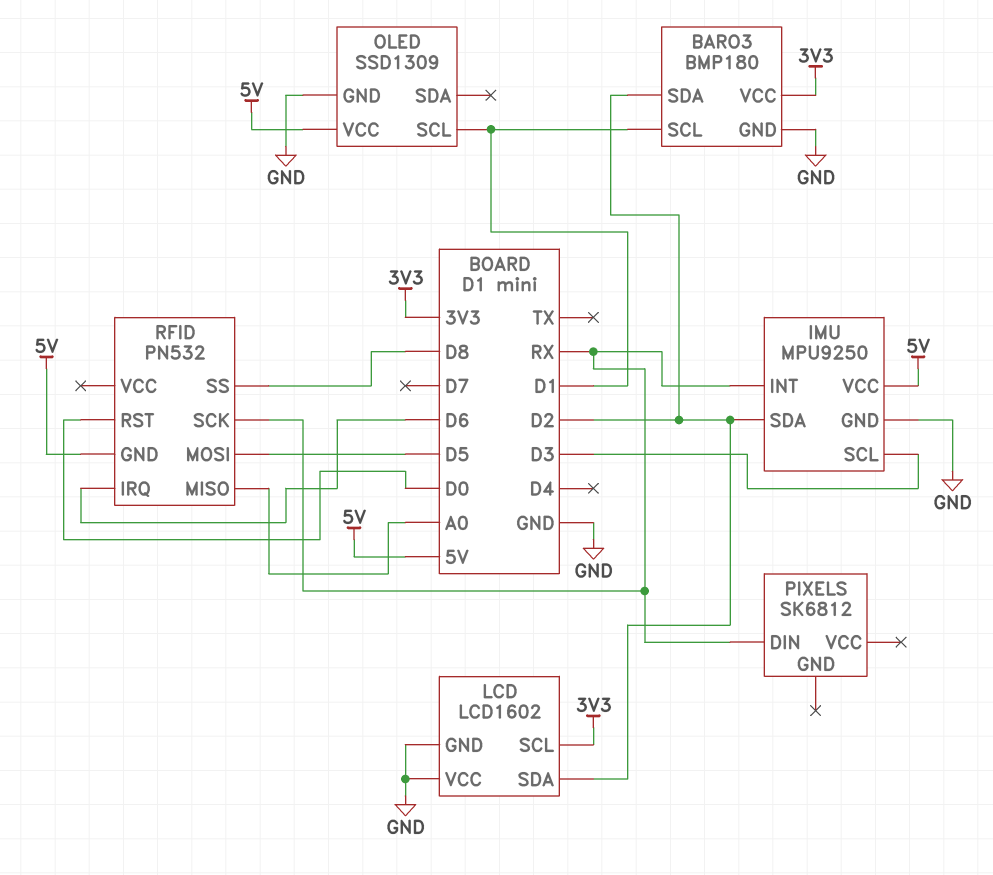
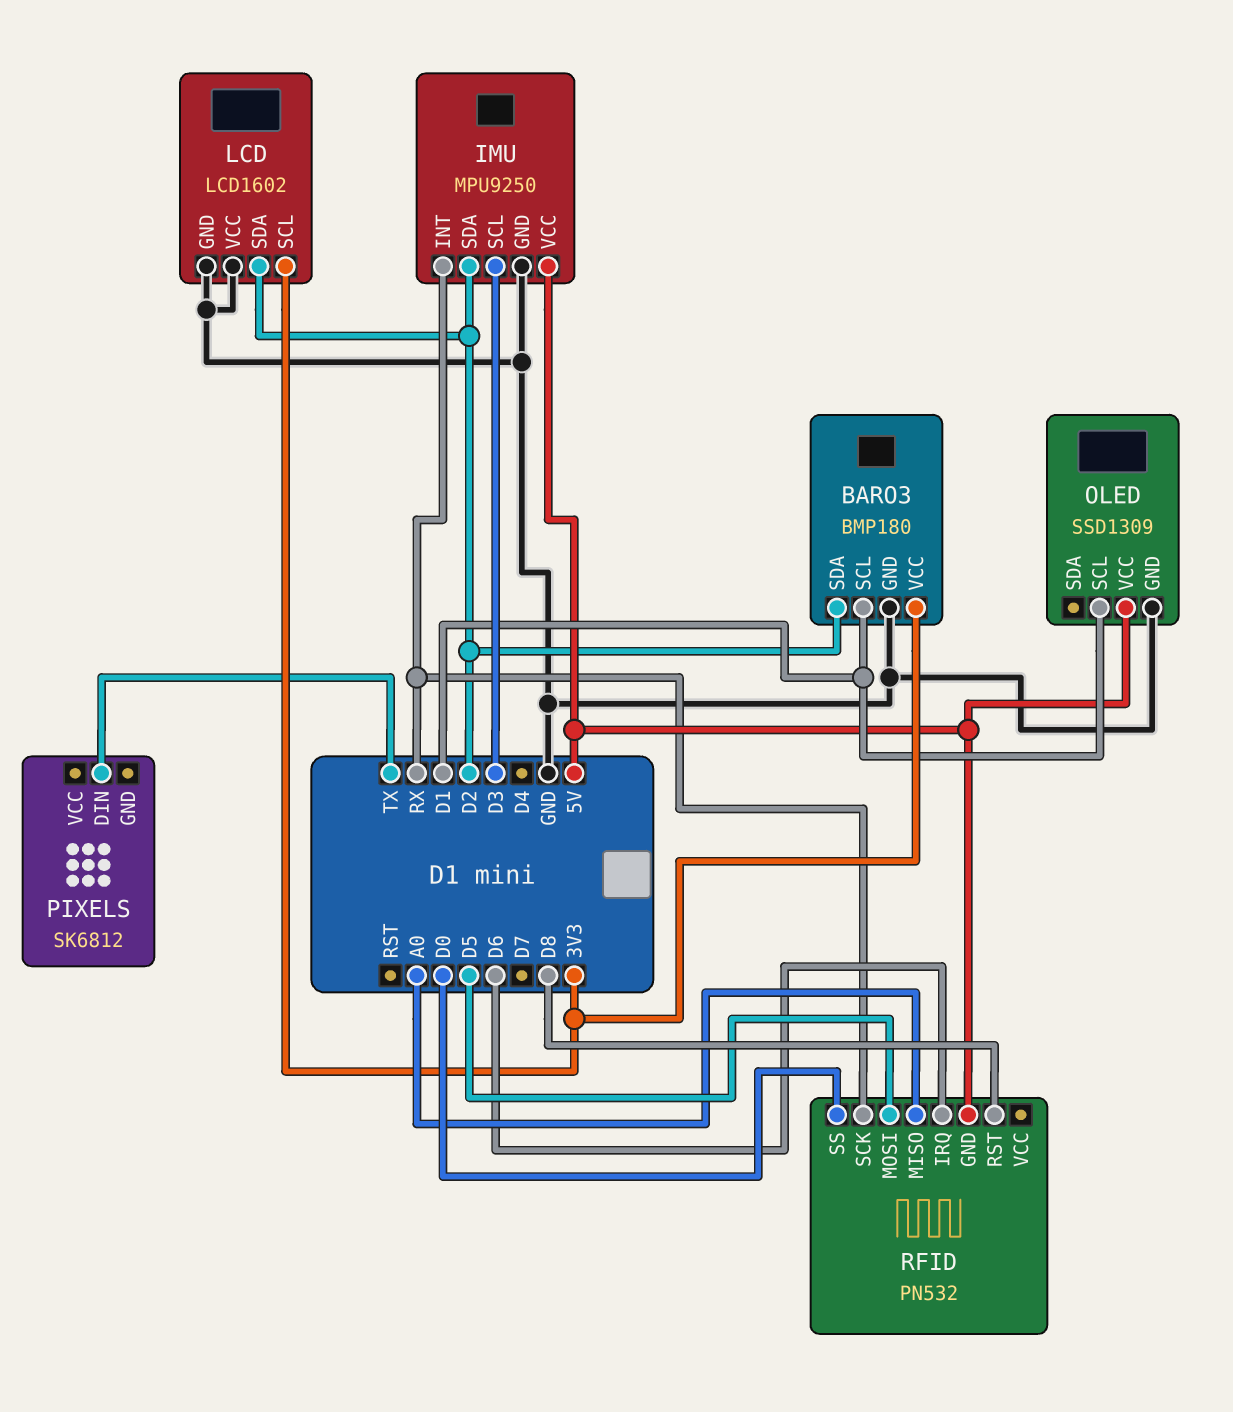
PIXELS pin DIN: RX -> TX
RFID pin RST: D0 -> D8
RFID pin SS: D8 -> D0

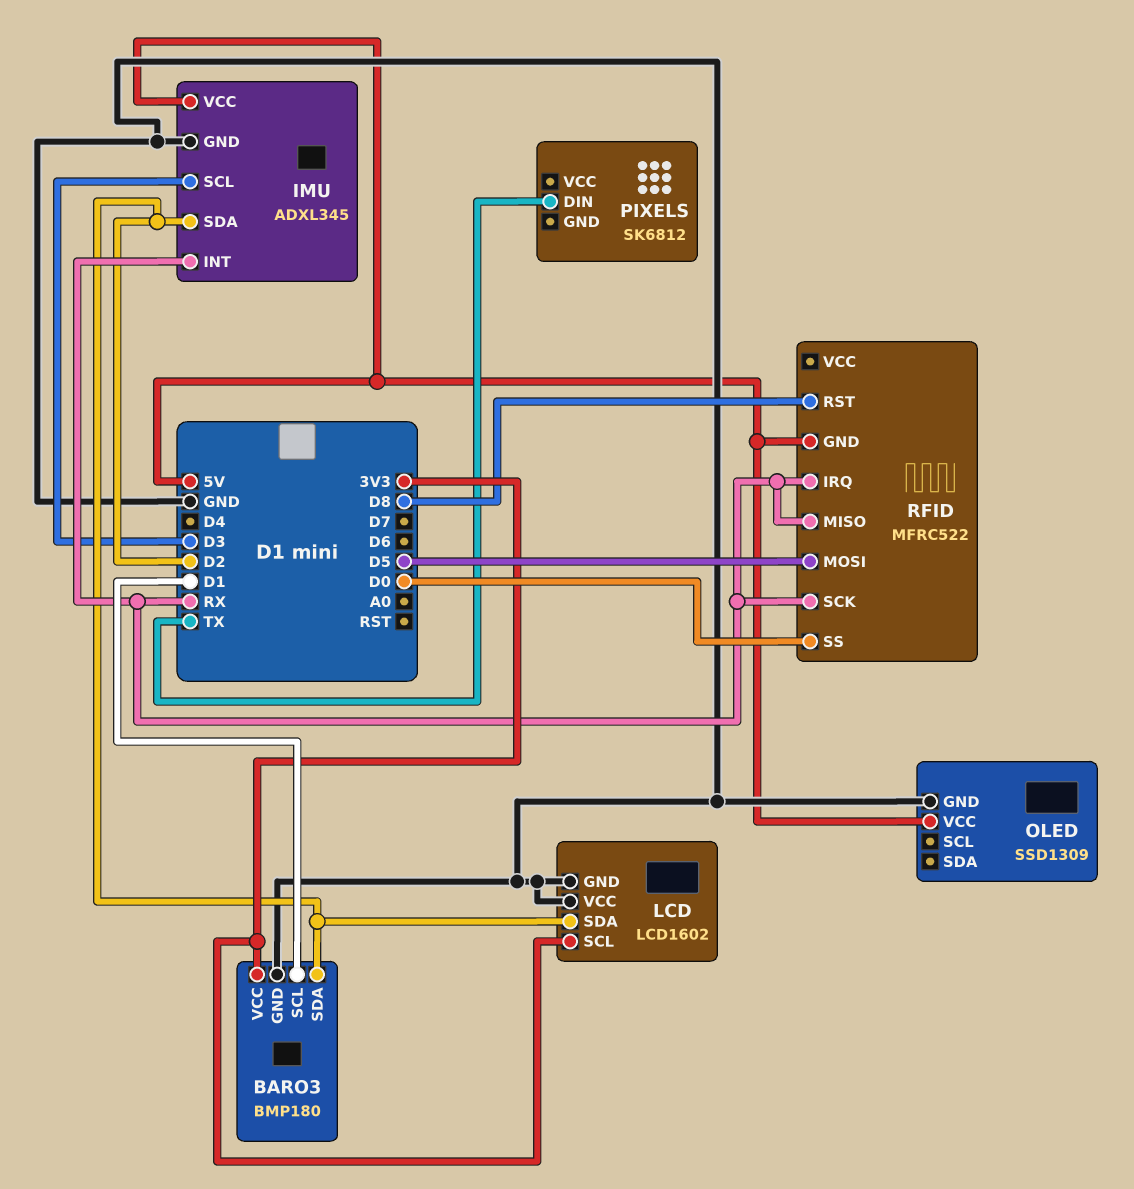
IMU: MPU9250 -> ADXL345
OLED pin SCL: D1 -> none
RFID: PN532 -> MFRC522
RFID pin IRQ: D6 -> RX
RFID pin MISO: A0 -> RX

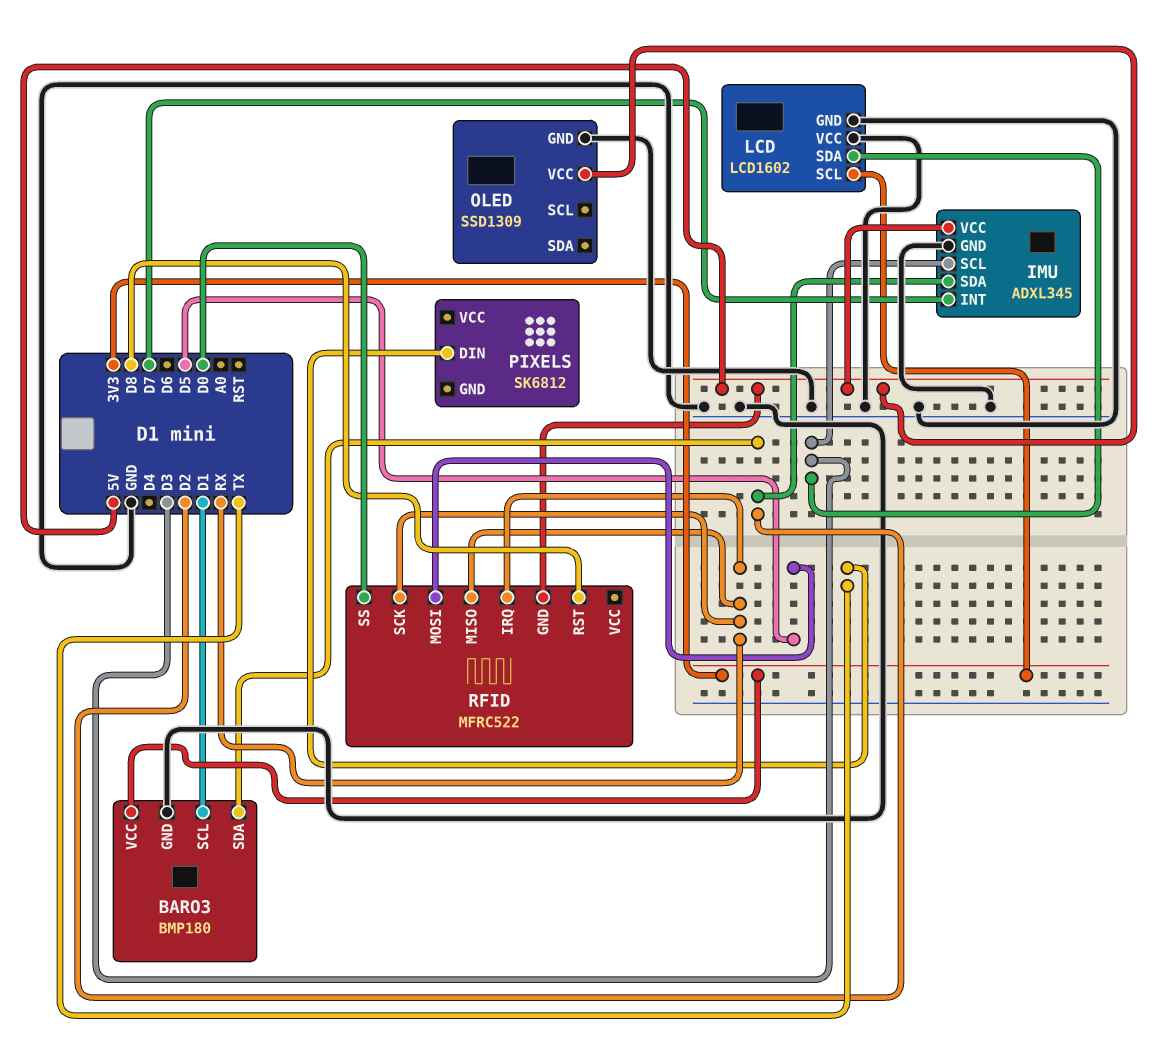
IMU pin INT: RX -> D7
LCD pin SDA: D2 -> D3

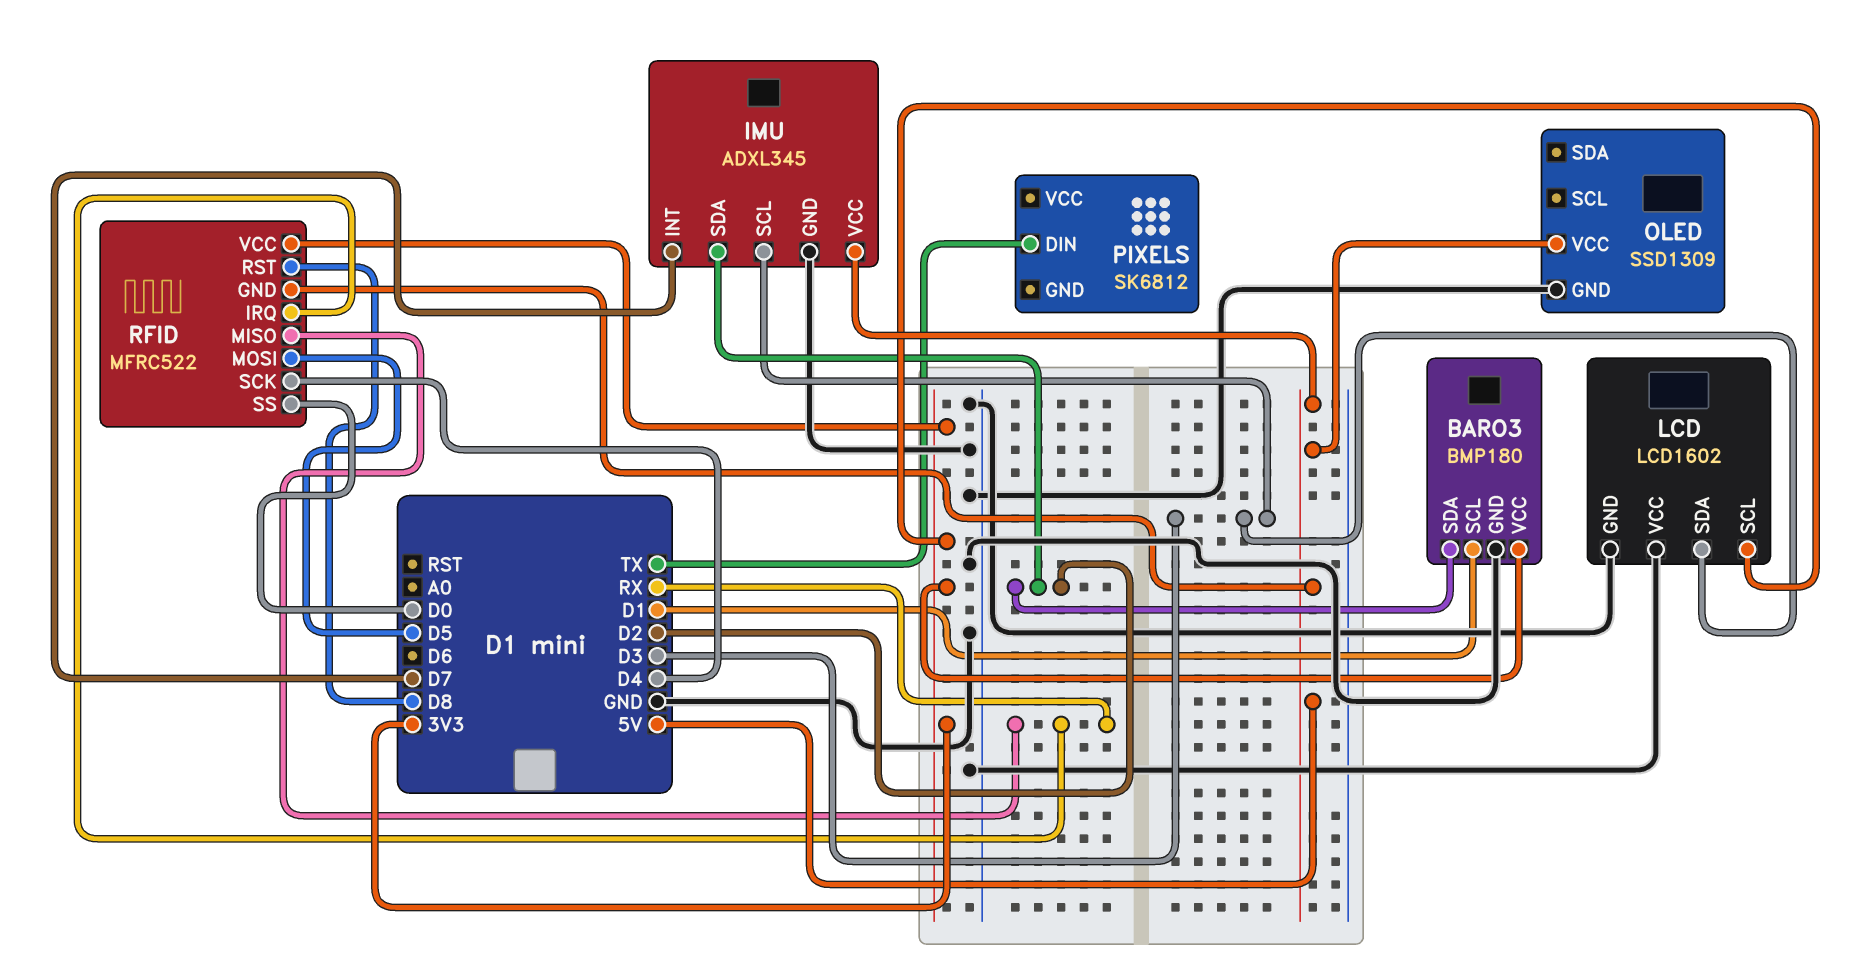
RFID pin SCK: RX -> D4
RFID pin VCC: none -> 3V3

